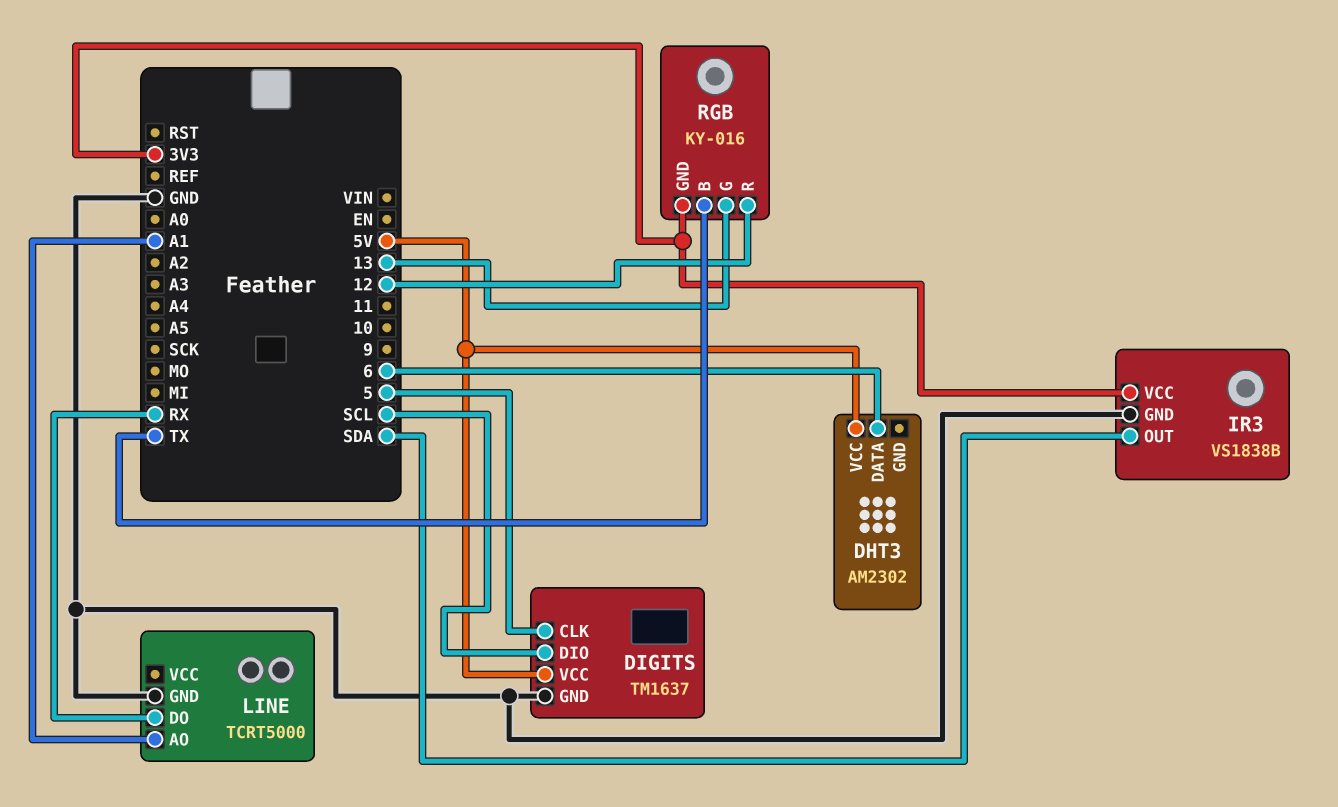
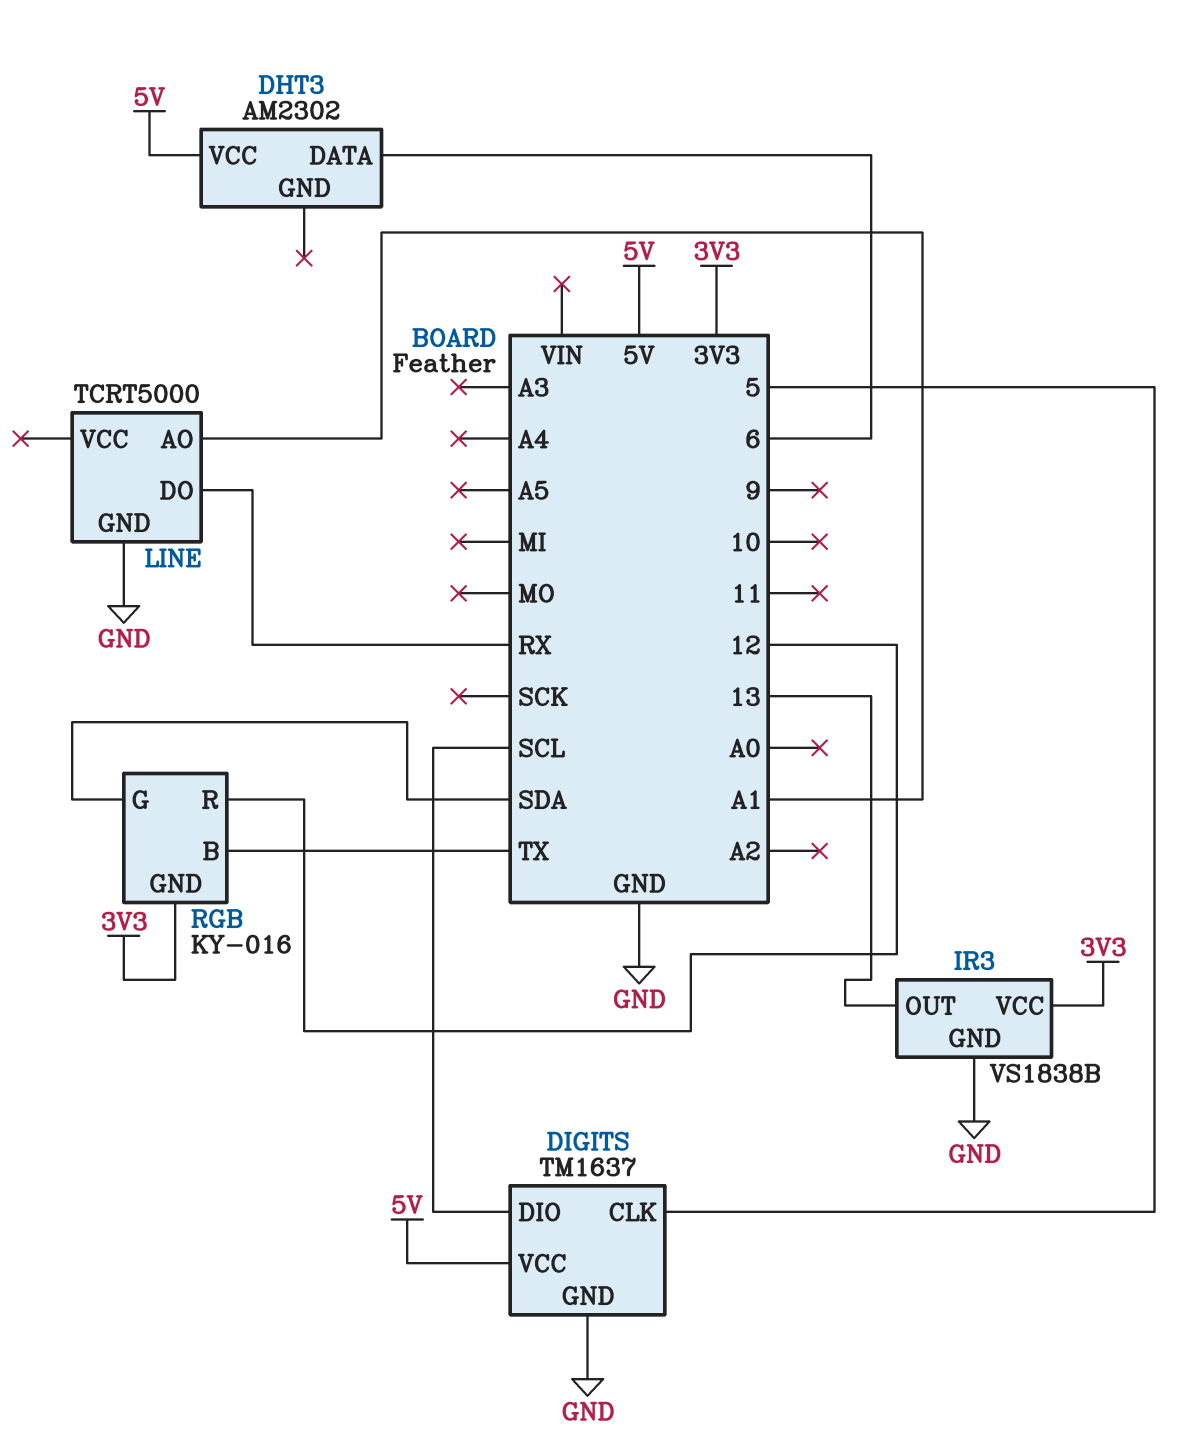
IR3 pin OUT: SDA -> 13
RGB pin G: 13 -> SDA

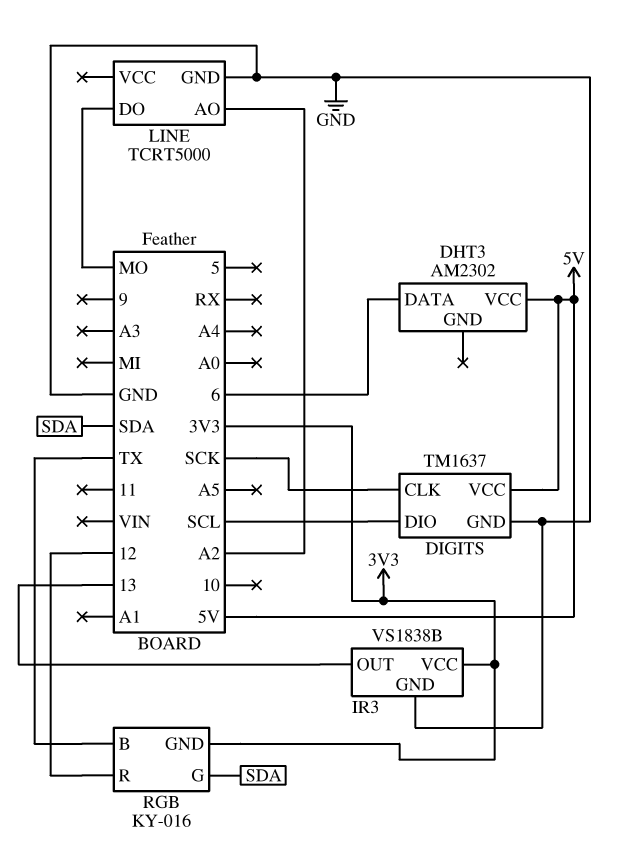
DIGITS pin CLK: 5 -> SCK
LINE pin AO: A1 -> A2
LINE pin DO: RX -> MO

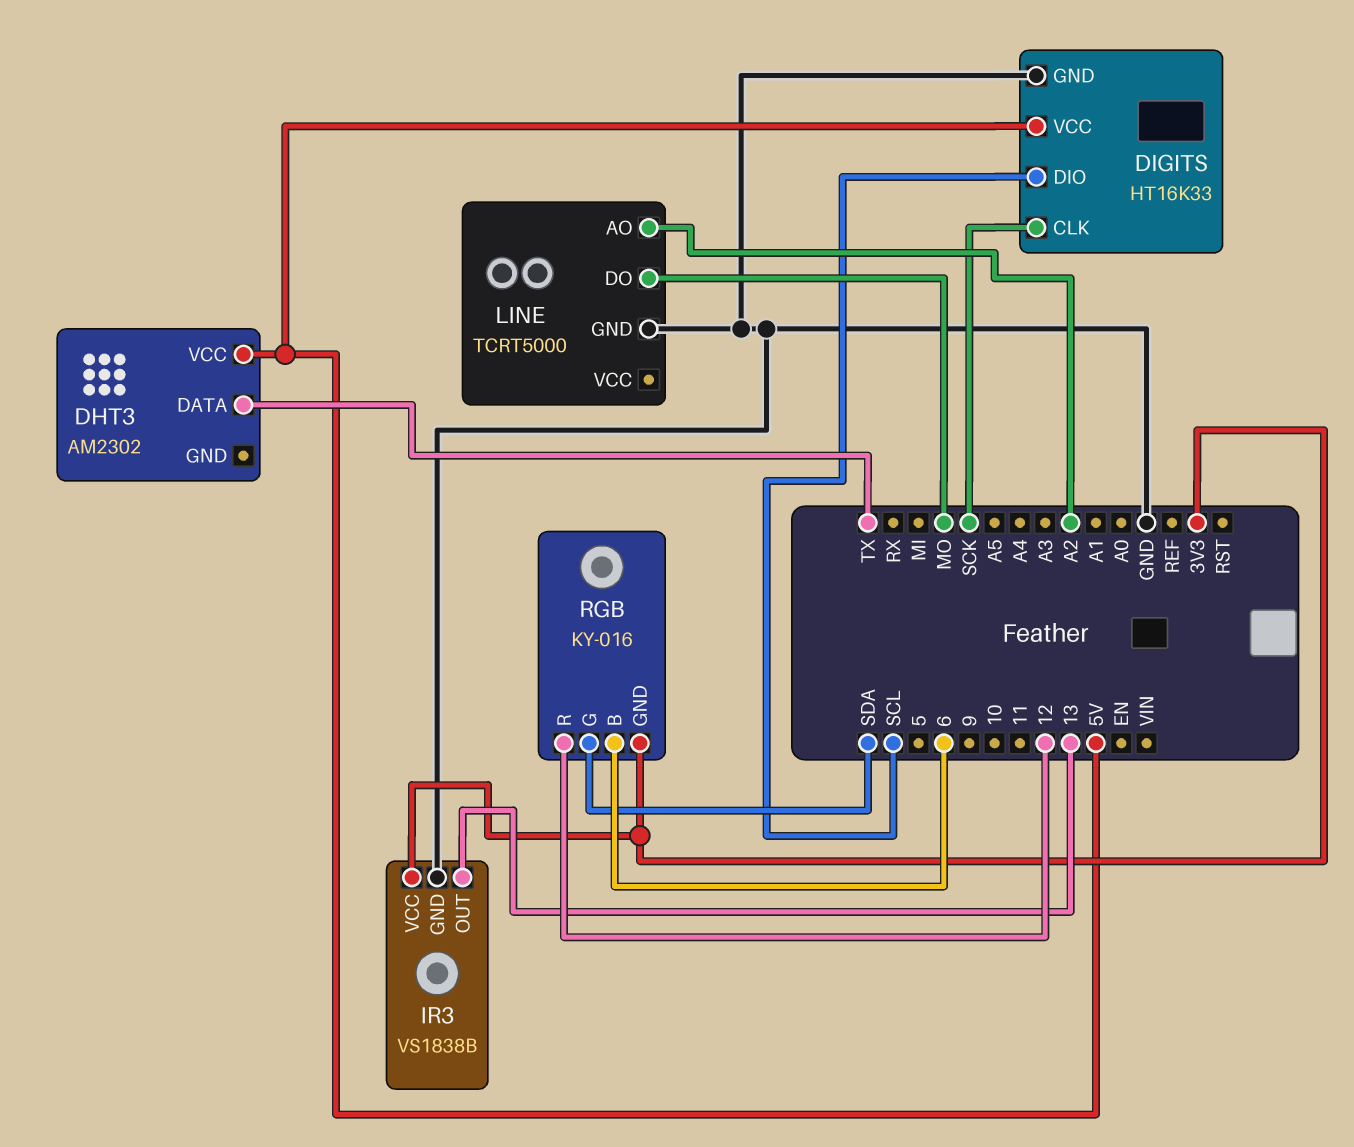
DHT3 pin DATA: 6 -> TX
DIGITS: TM1637 -> HT16K33
RGB pin B: TX -> 6

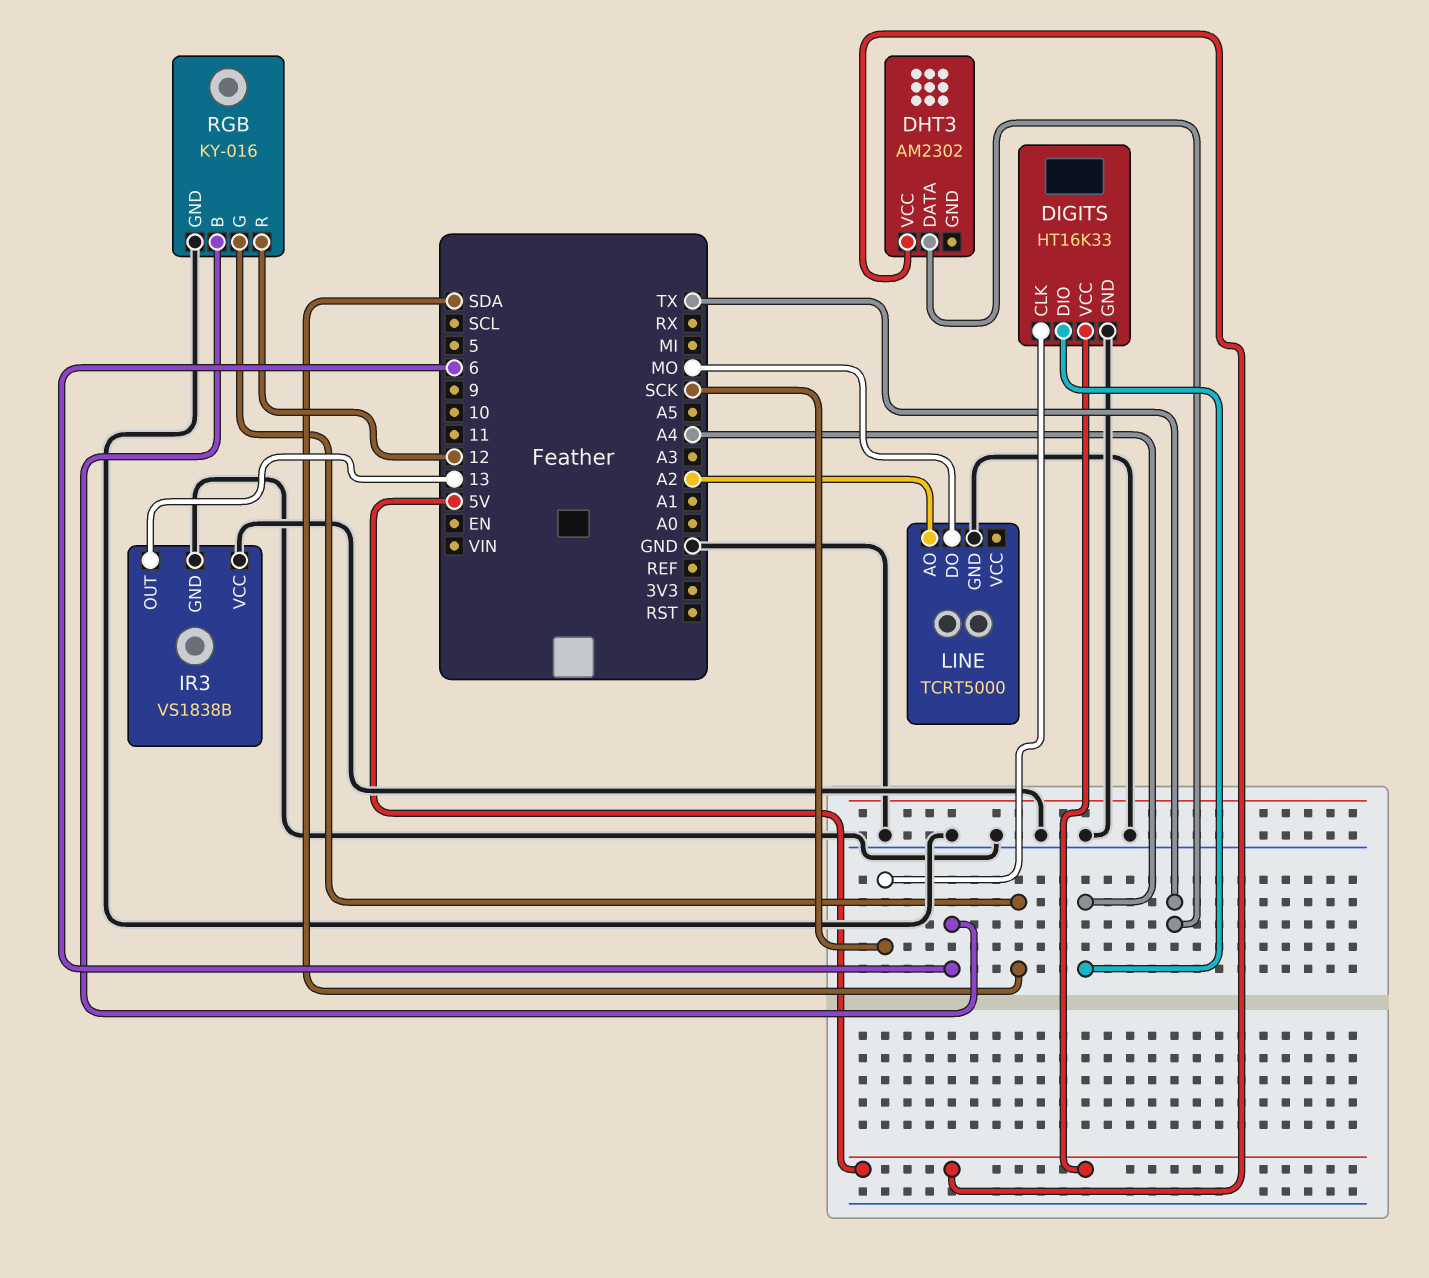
DIGITS pin DIO: SCL -> A4
IR3 pin VCC: 3V3 -> GND
RGB pin GND: 3V3 -> GND

